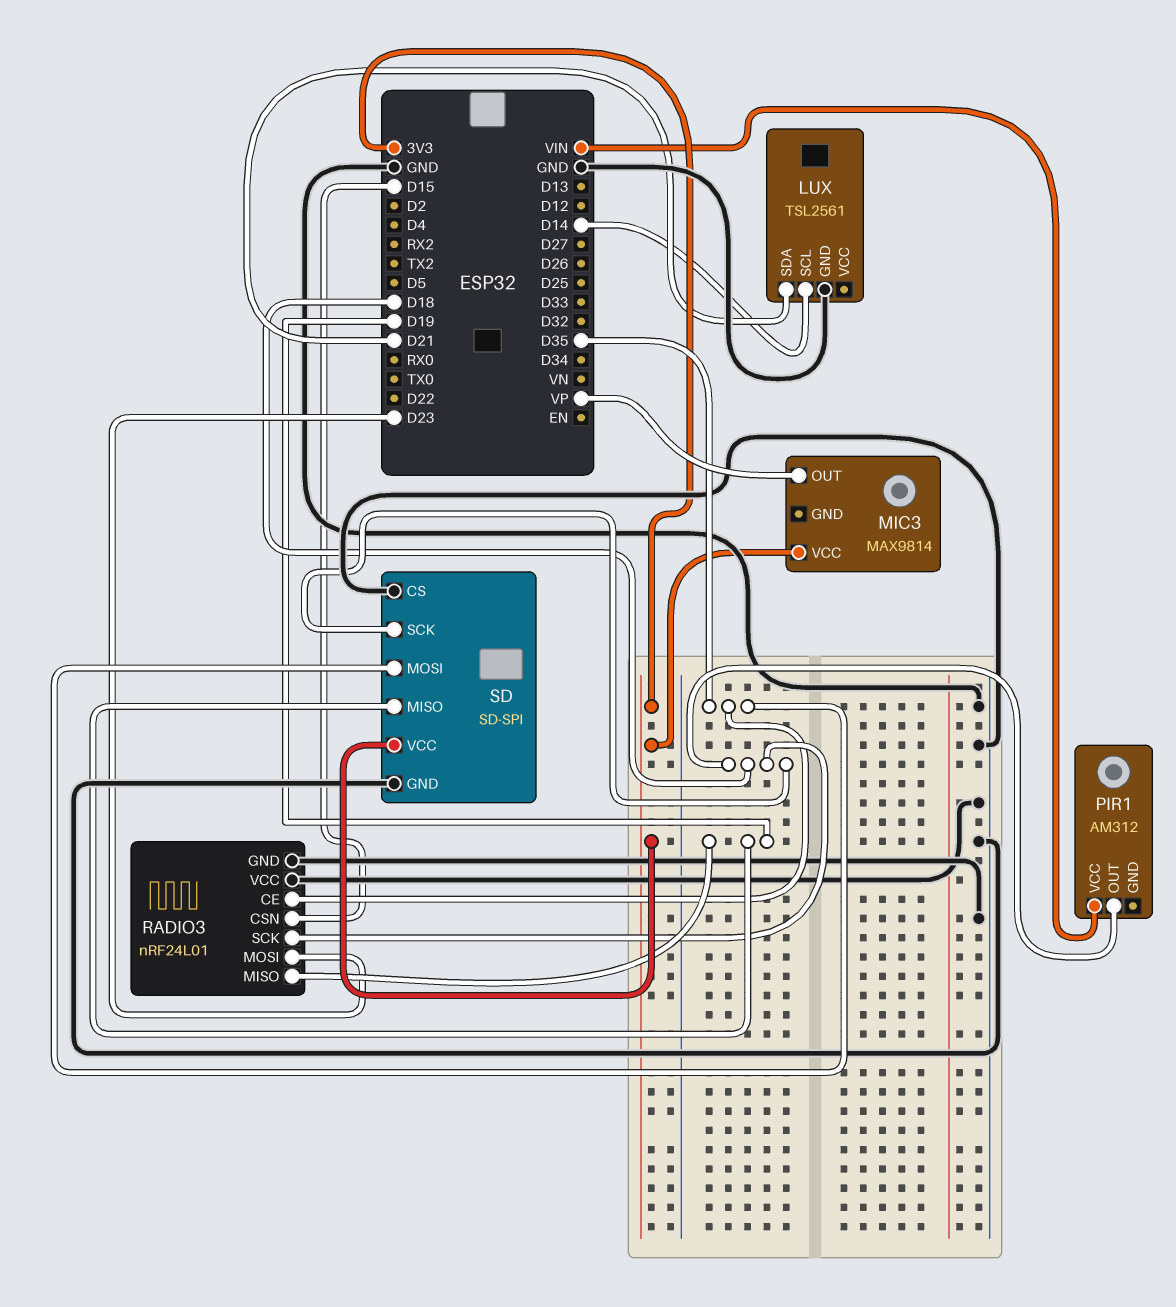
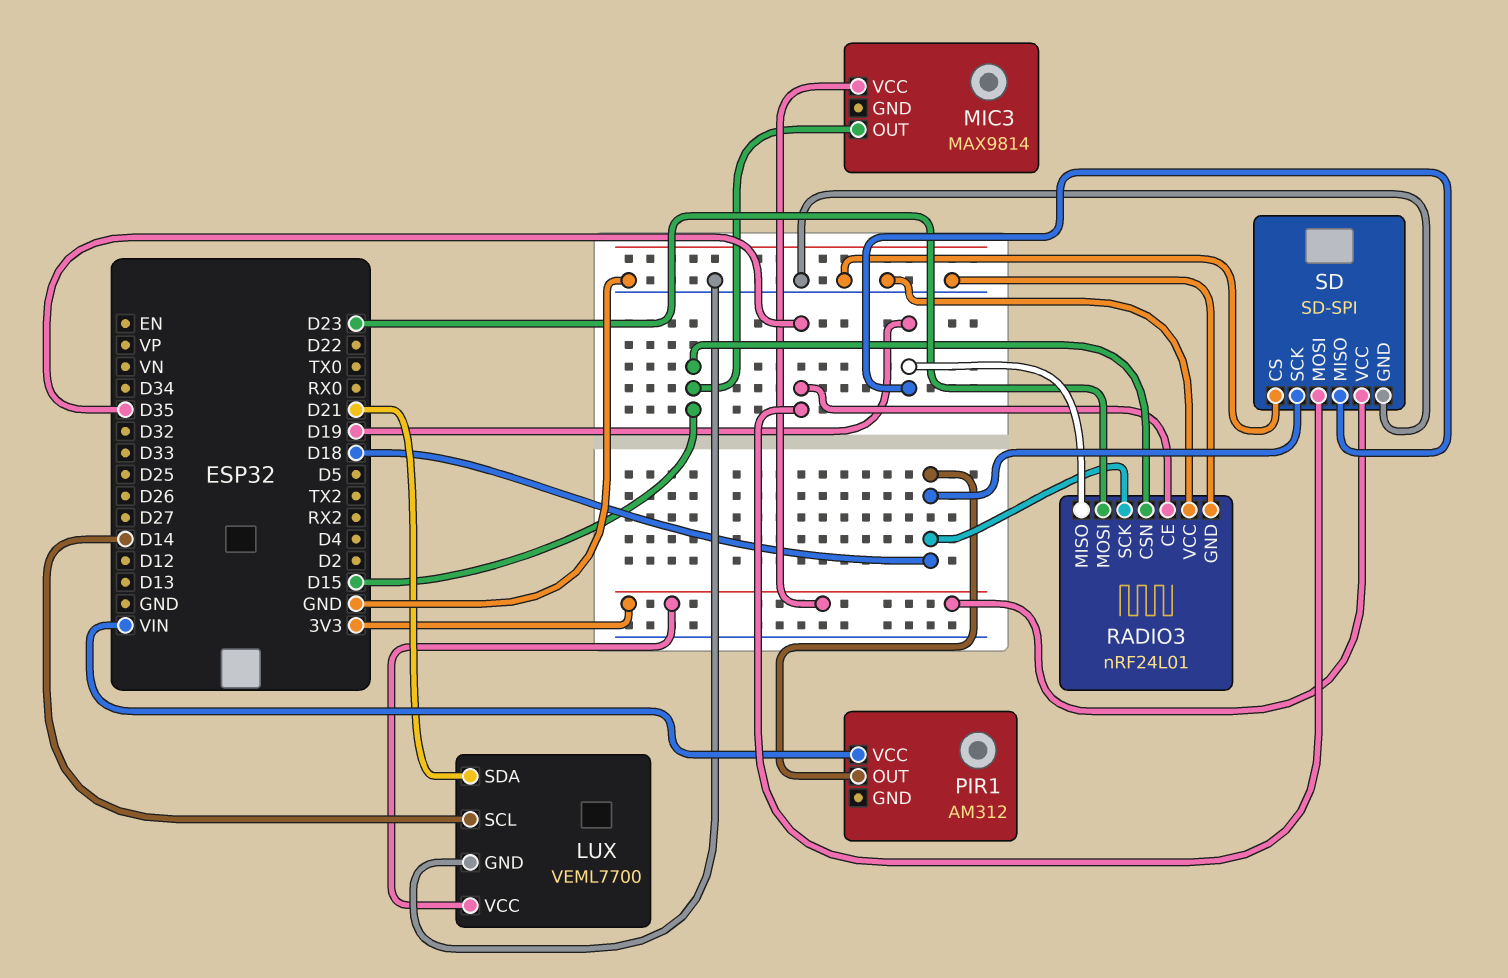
LUX: TSL2561 -> VEML7700
LUX pin VCC: none -> 3V3
MIC3 pin OUT: VP -> D15

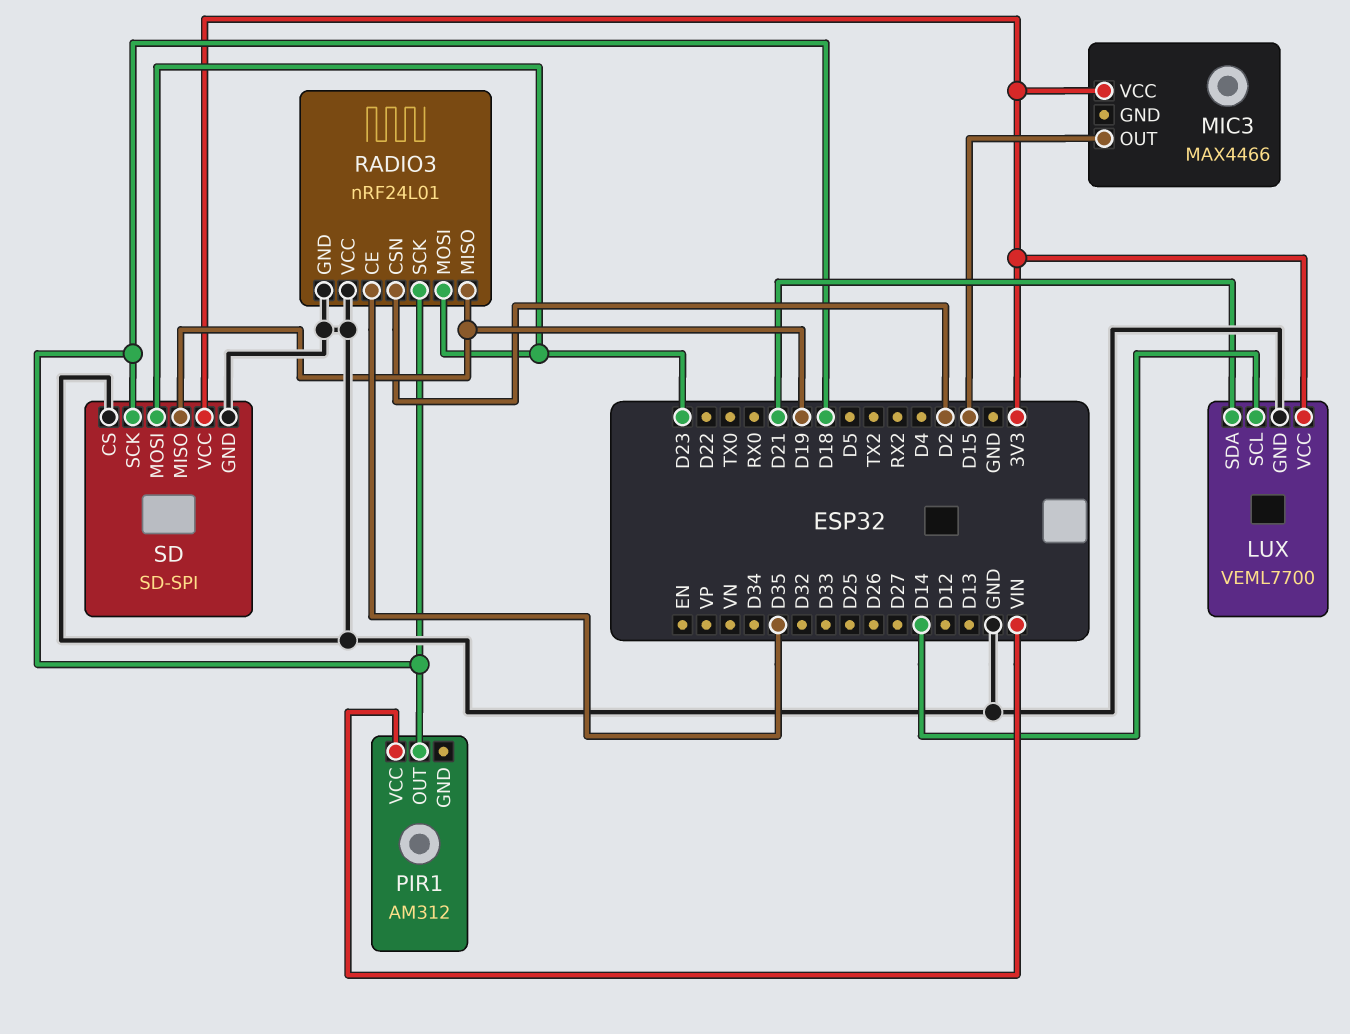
MIC3: MAX9814 -> MAX4466
RADIO3 pin CSN: D15 -> D2
SD pin MOSI: D35 -> D23

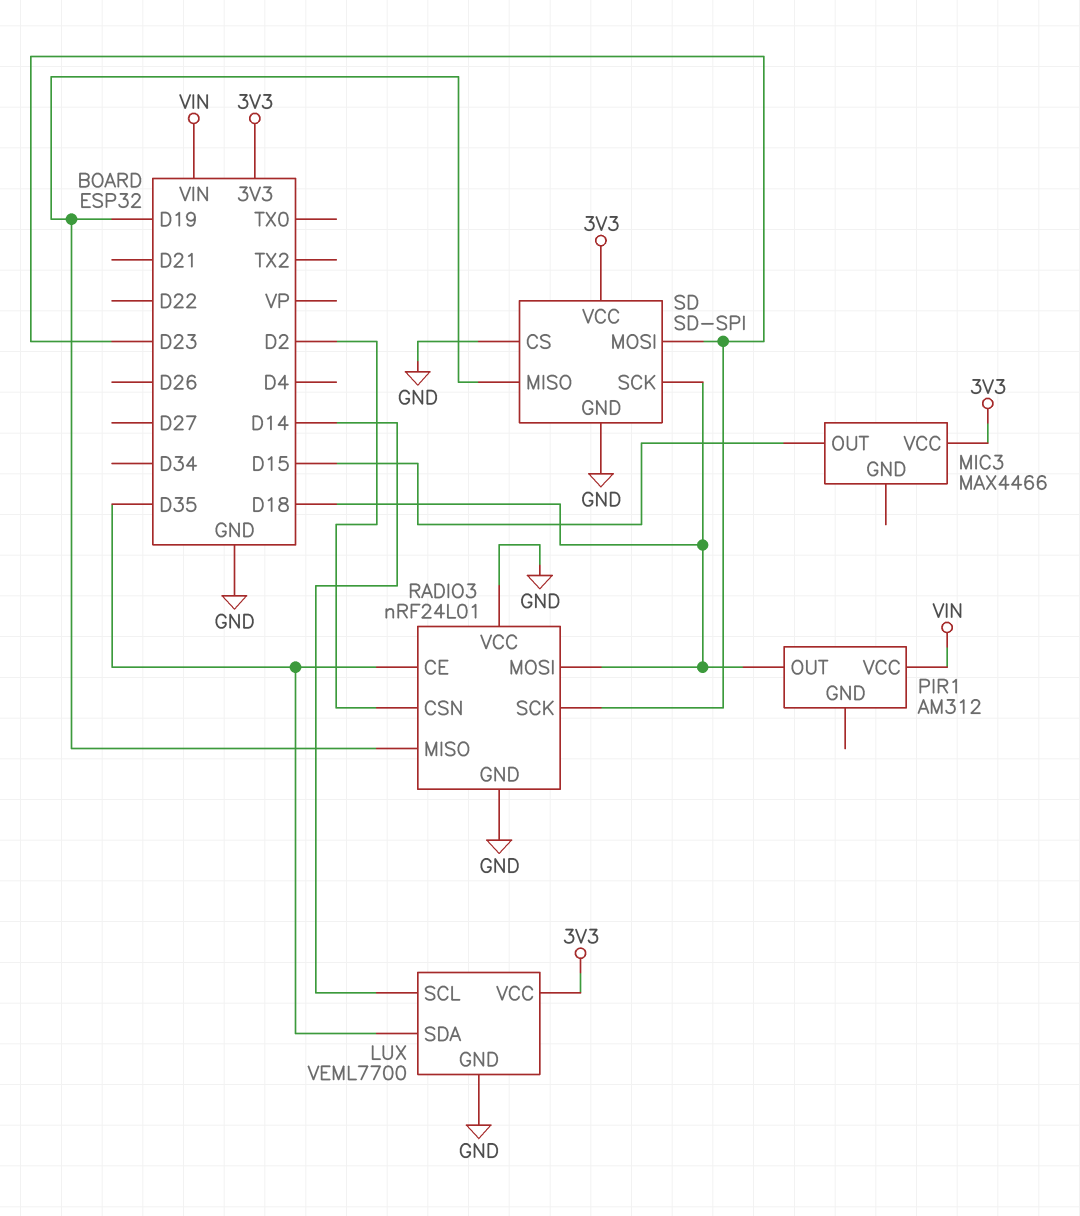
LUX pin SDA: D21 -> D35
RADIO3 pin MOSI: D23 -> D18
RADIO3 pin SCK: D18 -> D23

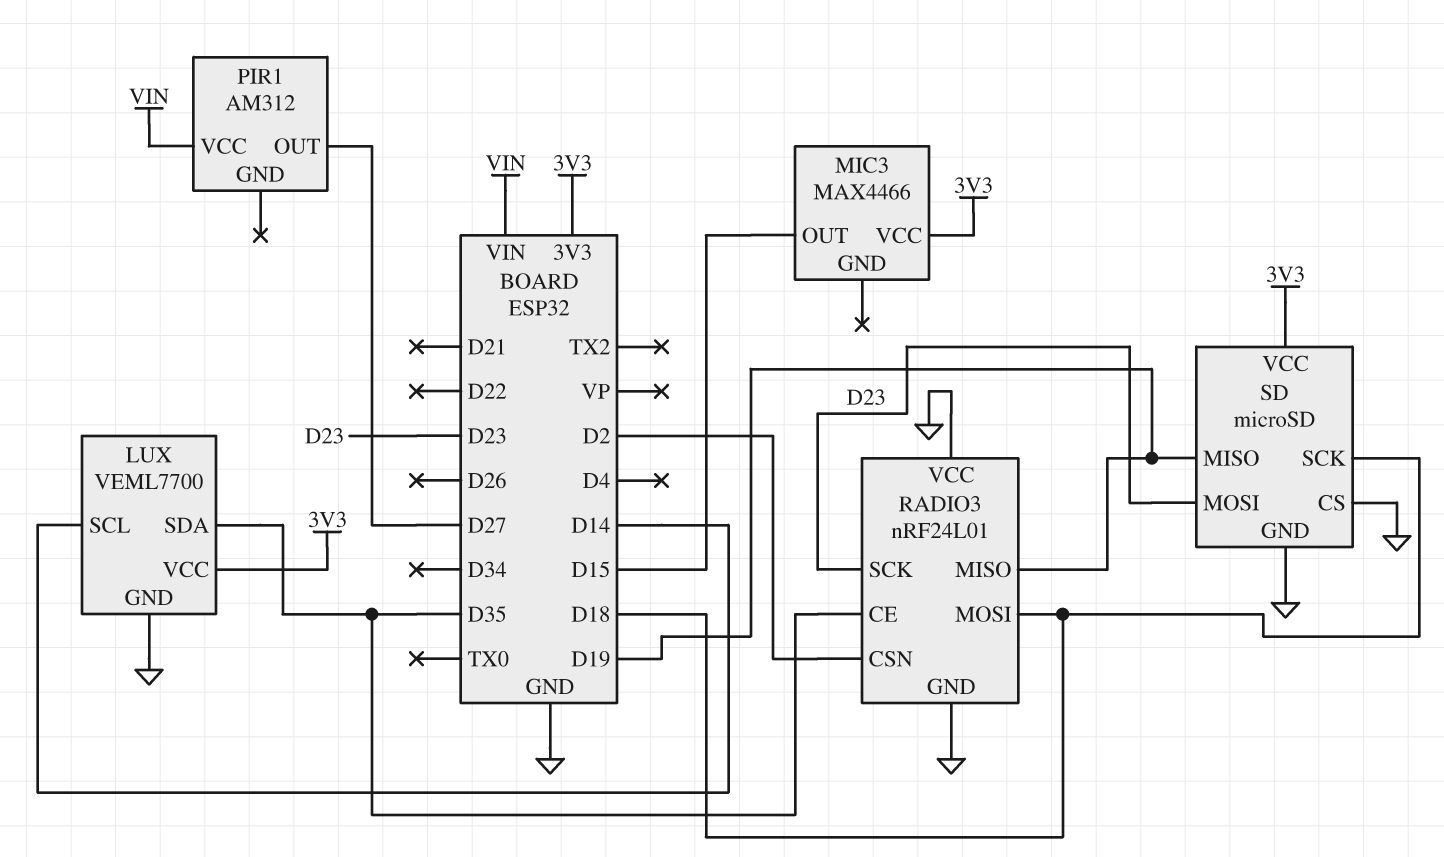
PIR1 pin OUT: D18 -> D27
SD: SD-SPI -> microSD

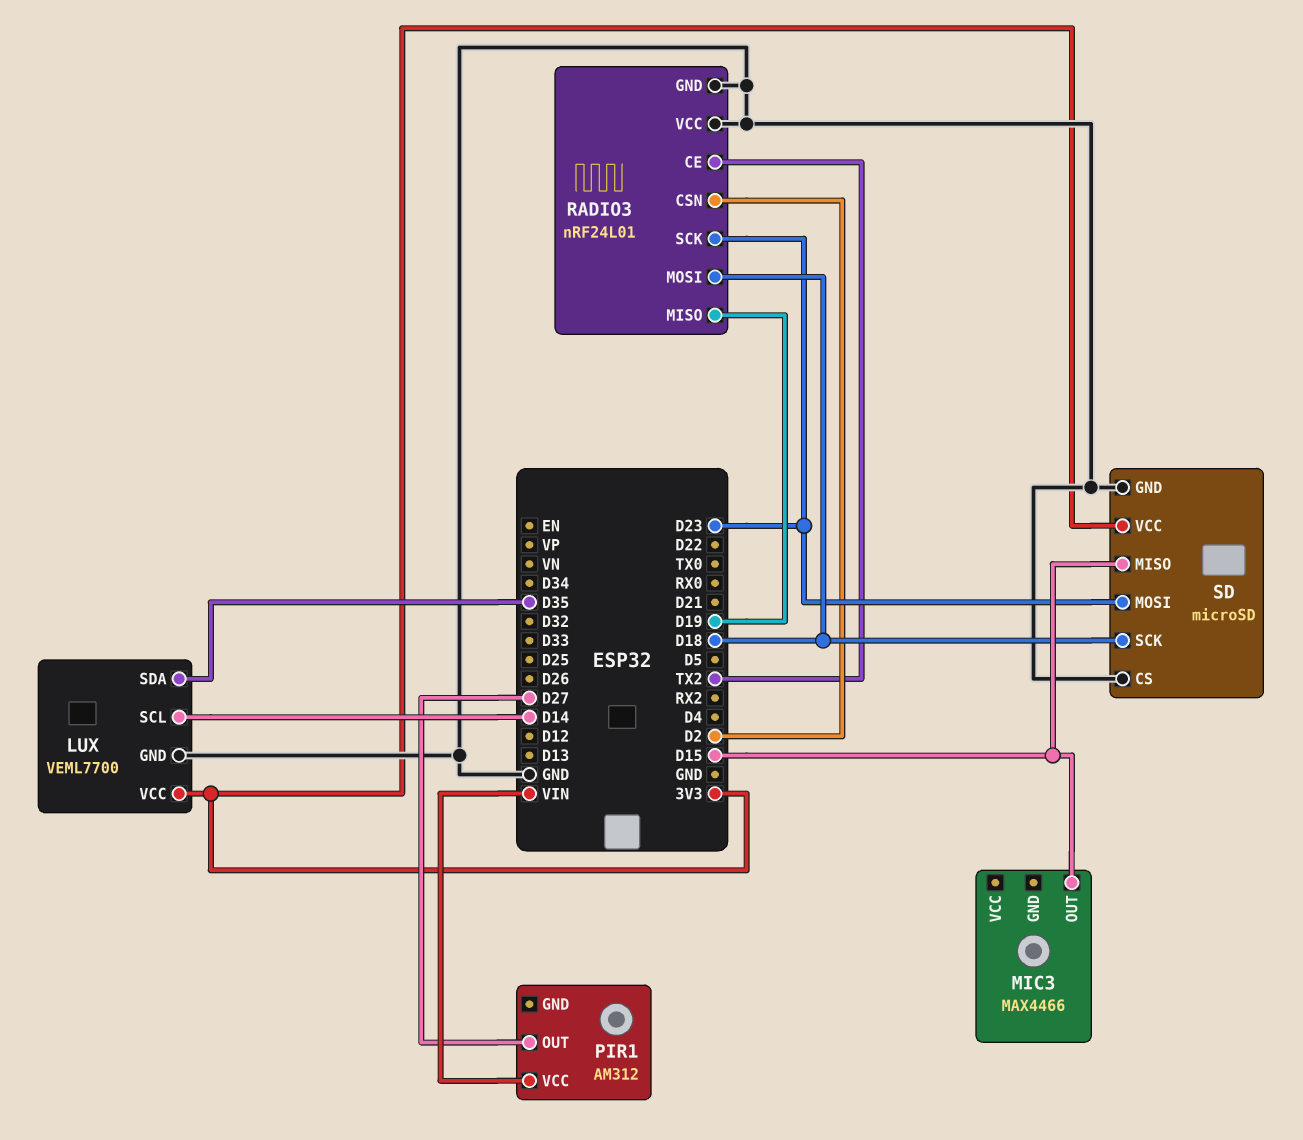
MIC3 pin VCC: 3V3 -> none
RADIO3 pin CE: D35 -> TX2
SD pin MISO: D19 -> D15

